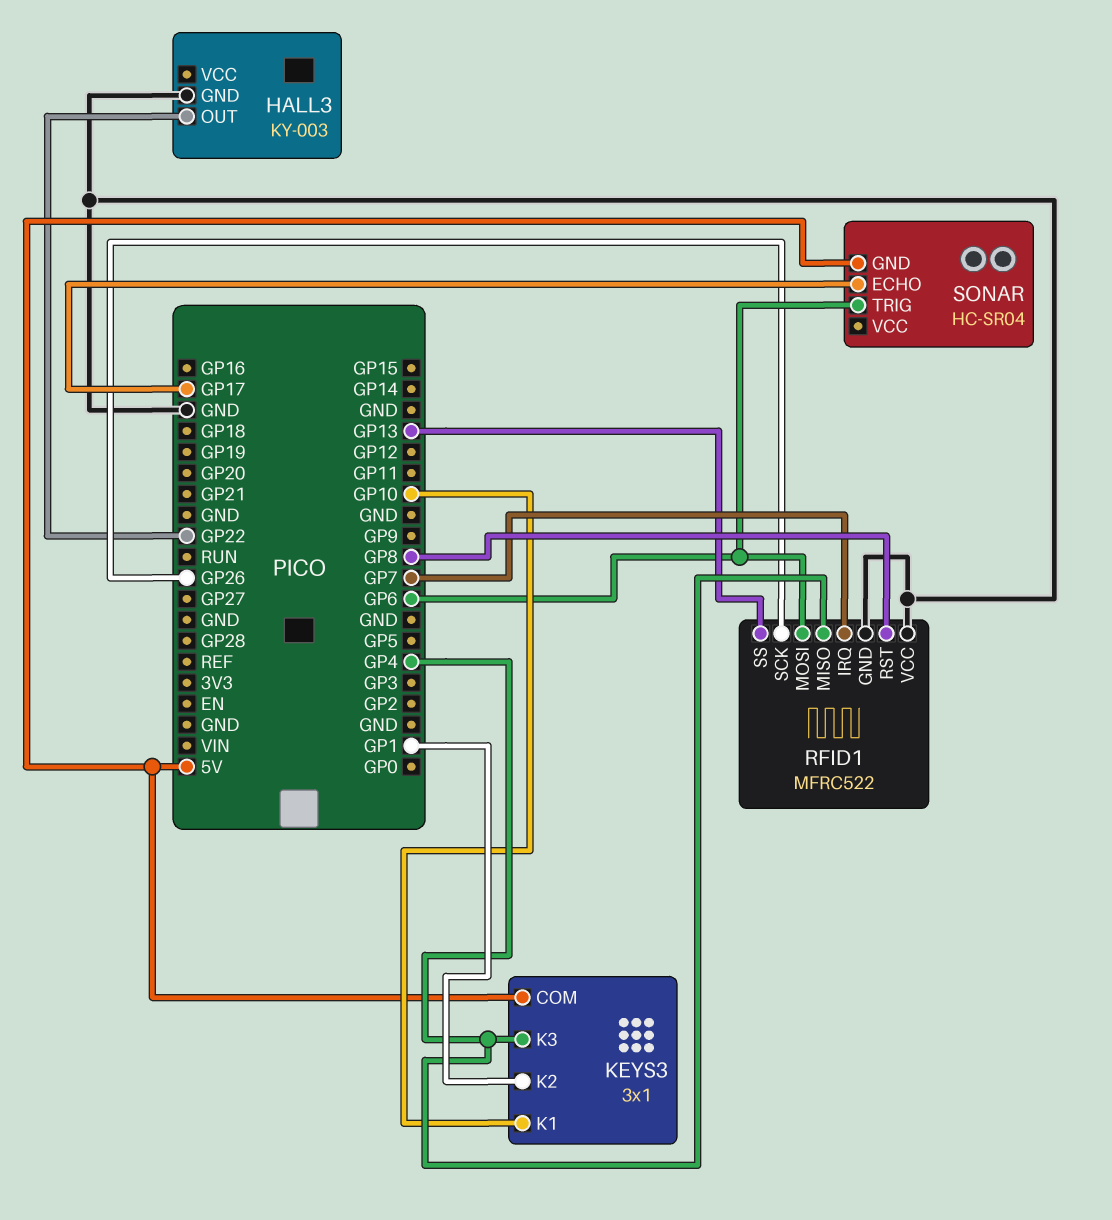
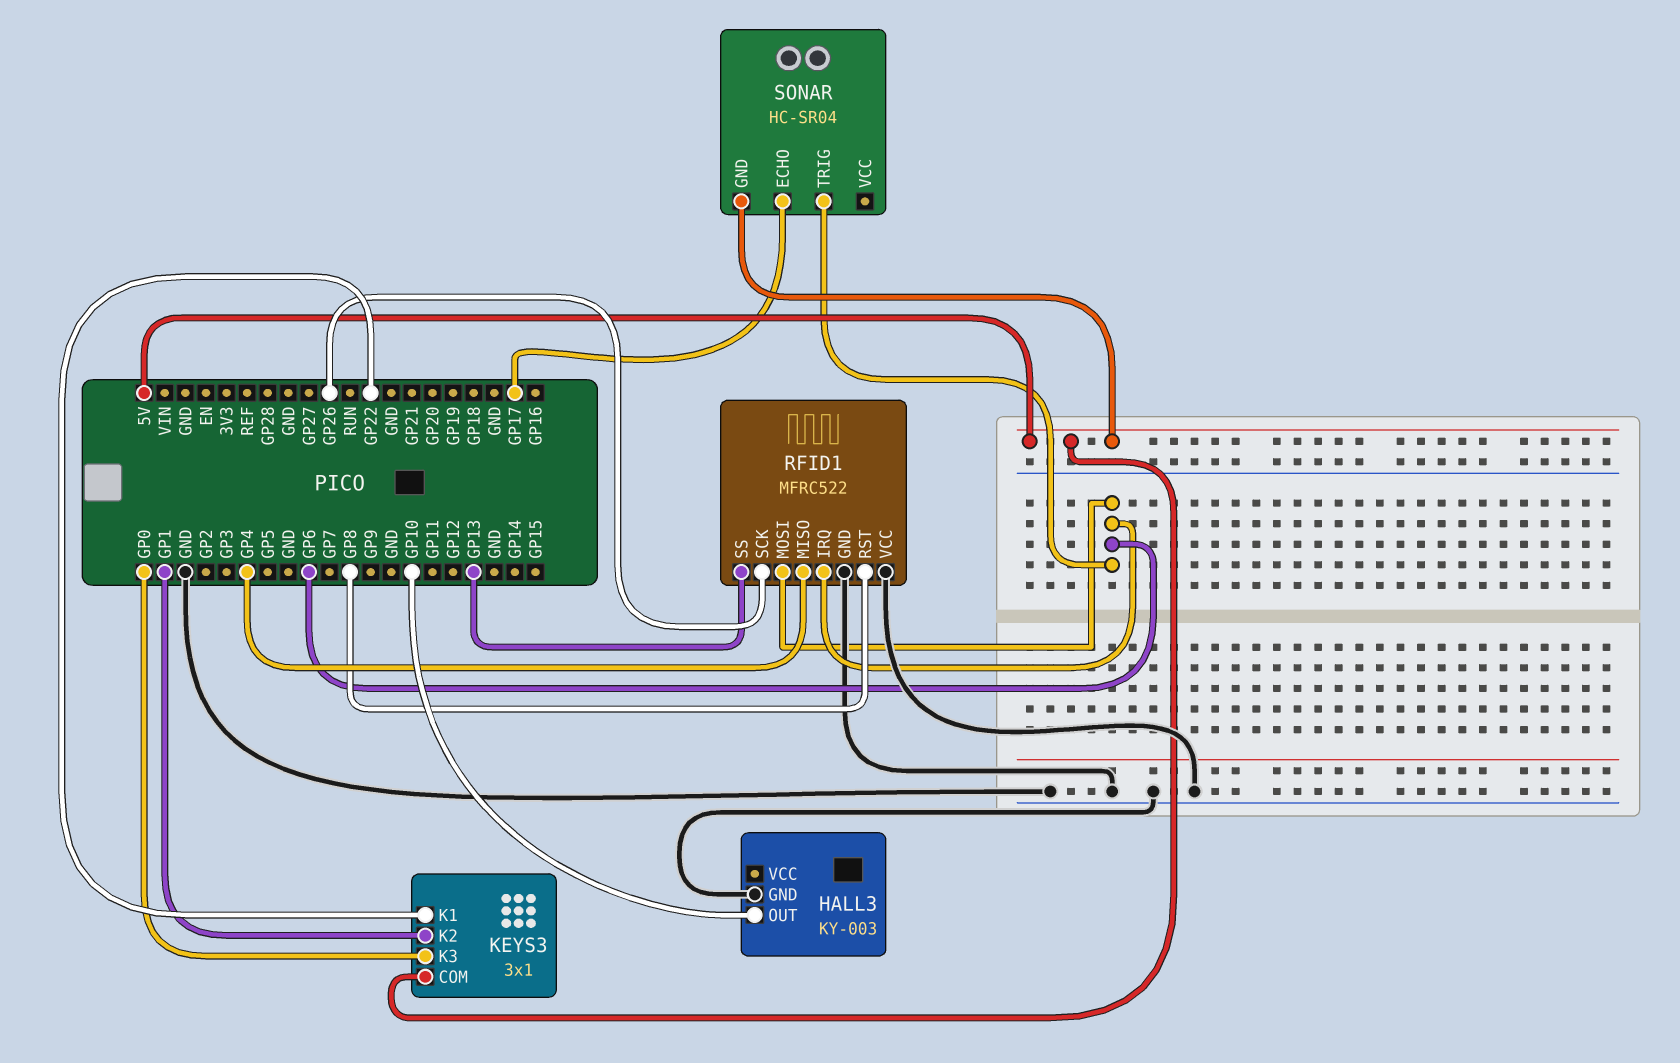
HALL3 pin OUT: GP22 -> GP10
KEYS3 pin K1: GP10 -> GP22
KEYS3 pin K3: GP4 -> GP0
RFID1 pin IRQ: GP7 -> GP6

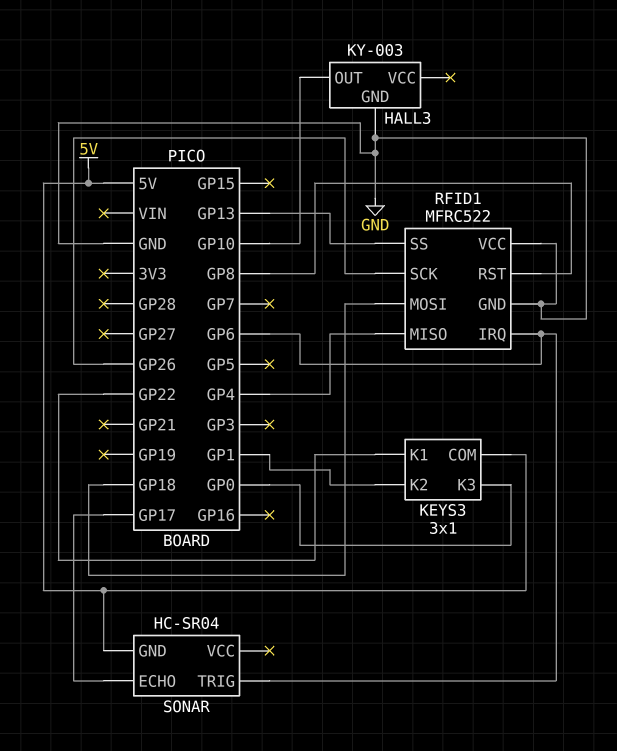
RFID1 pin MOSI: GP6 -> GP18

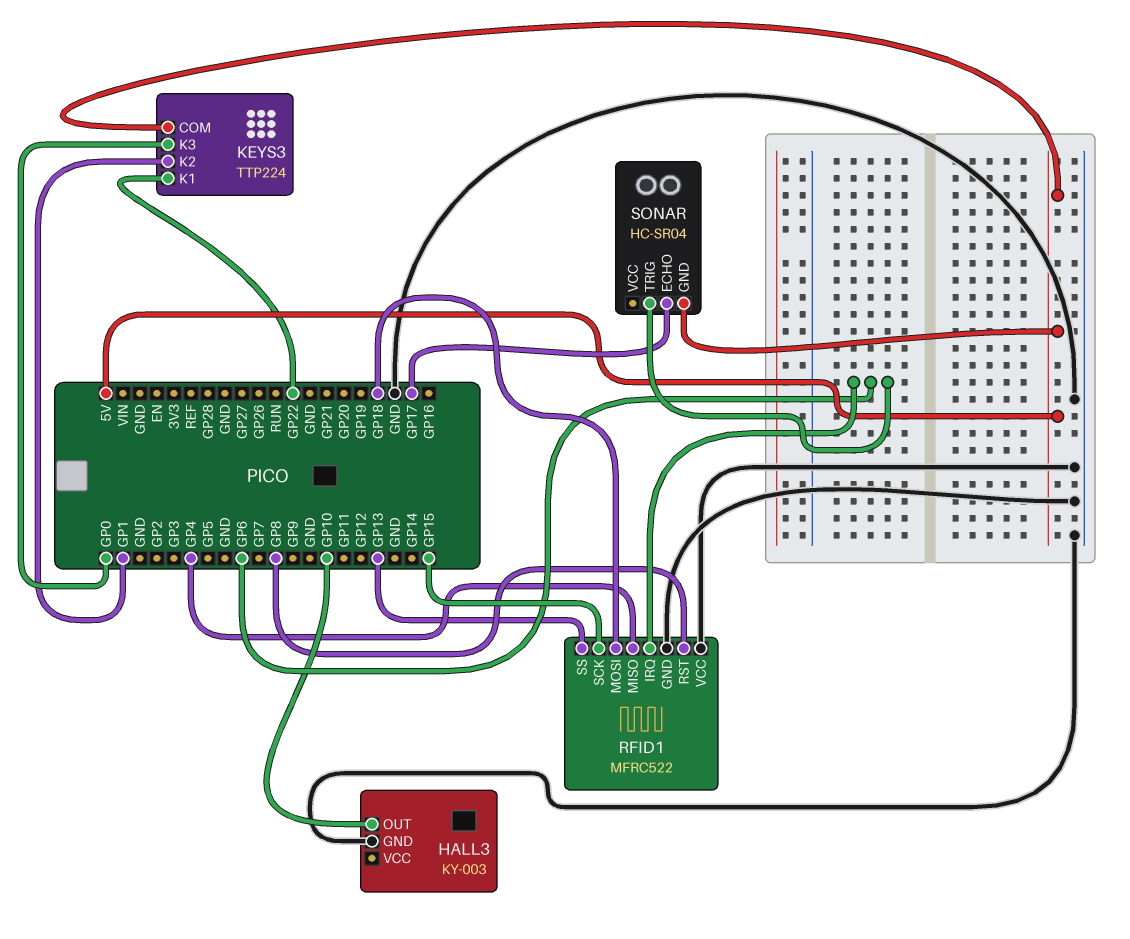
KEYS3: 3x1 -> TTP224
RFID1 pin SCK: GP26 -> GP15

